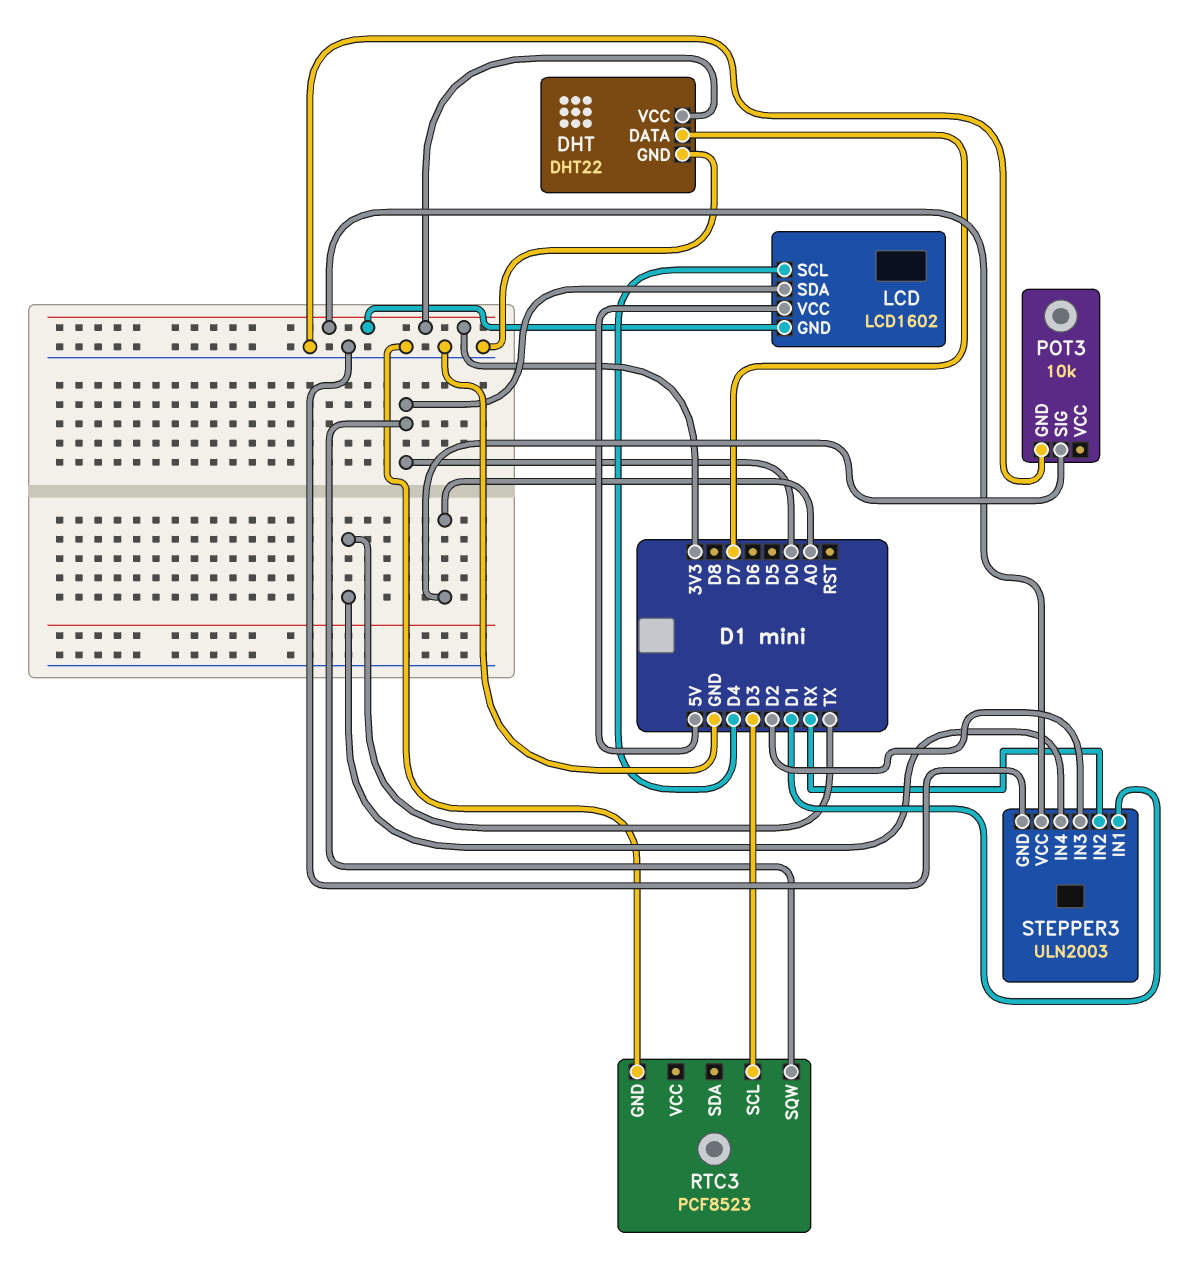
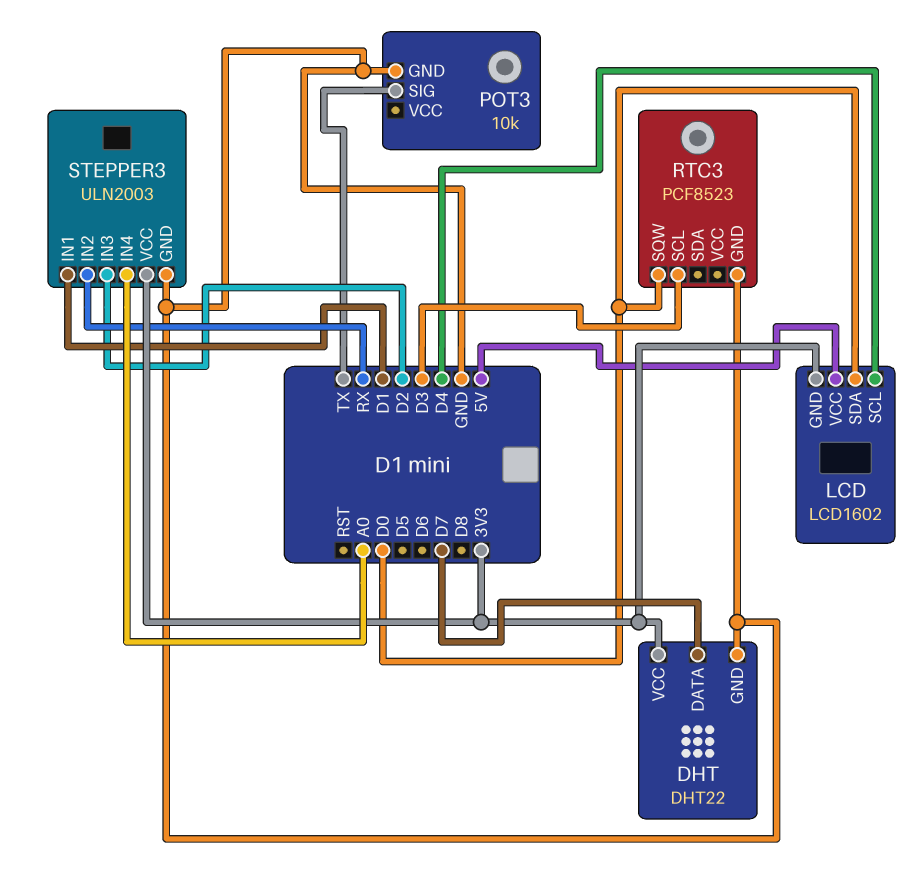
POT3 pin SIG: A0 -> TX
STEPPER3 pin IN4: TX -> A0

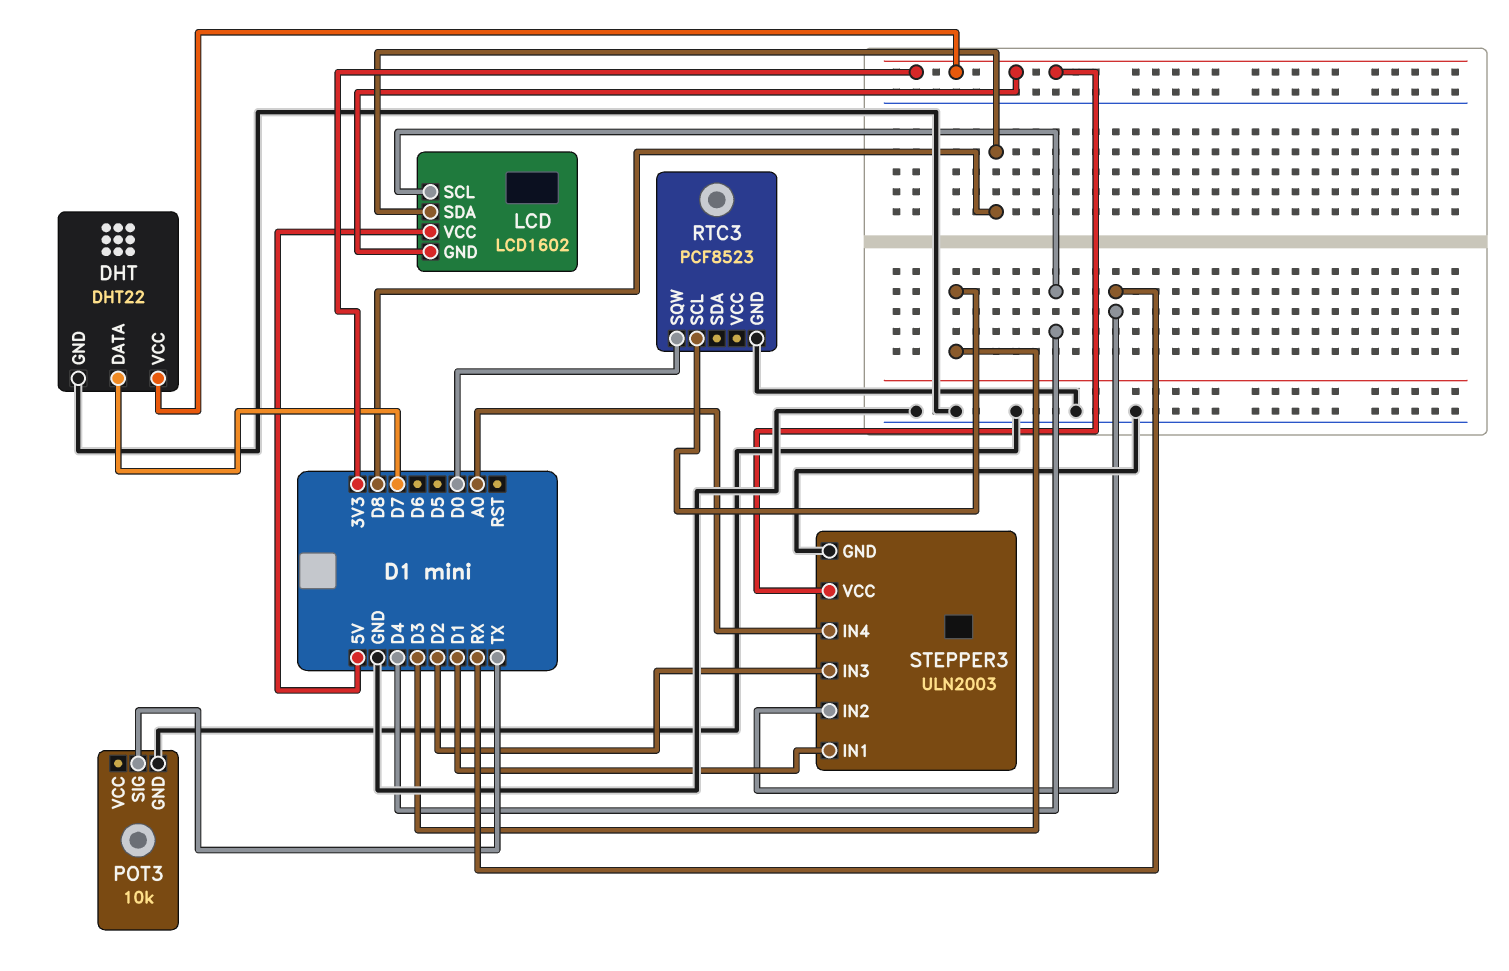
LCD pin SDA: D0 -> D8

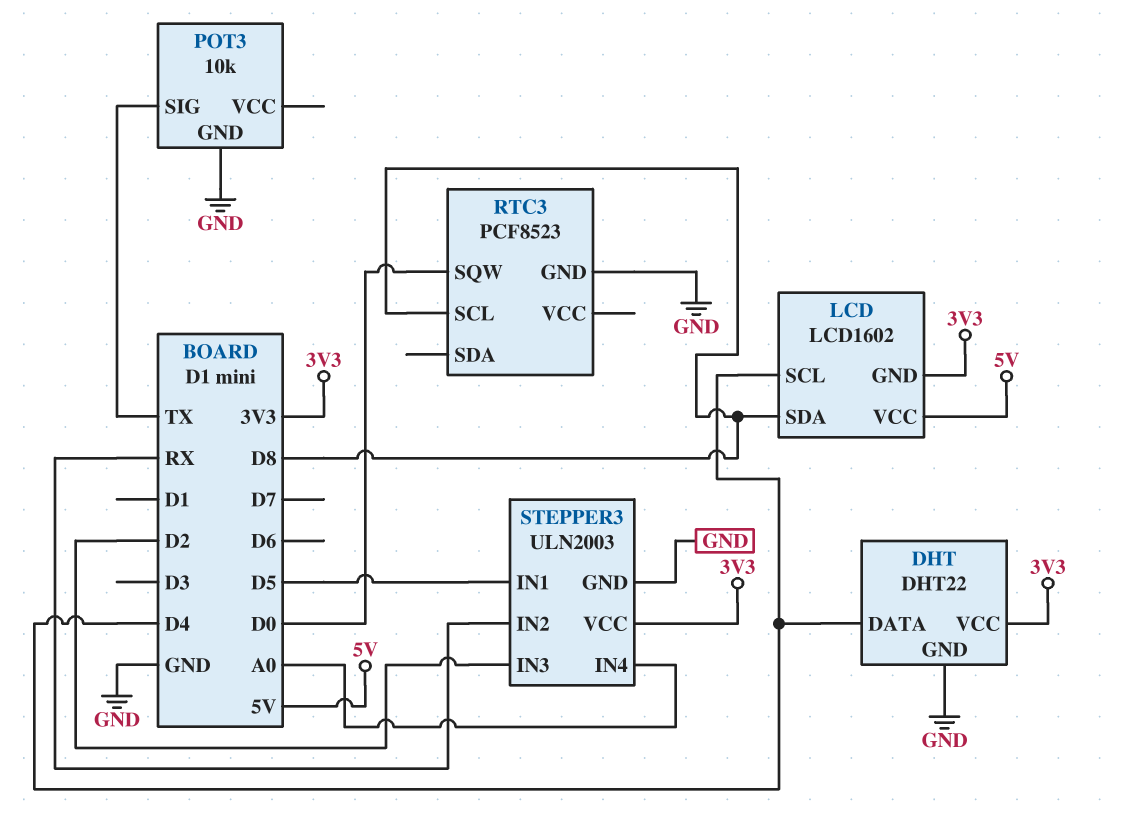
DHT pin DATA: D7 -> D4
RTC3 pin SCL: D3 -> D8
STEPPER3 pin IN1: D1 -> D5

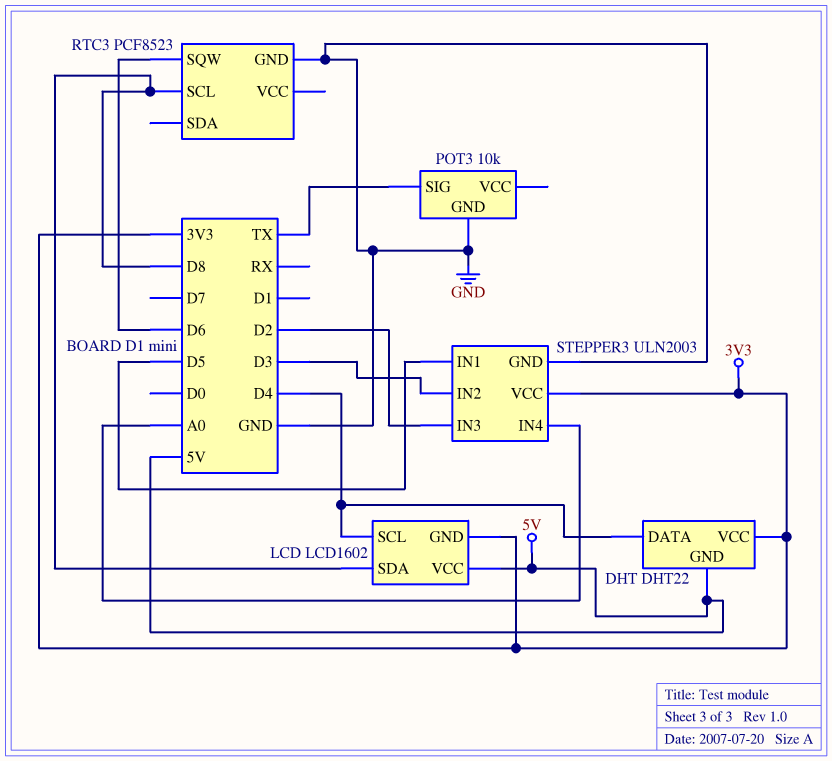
DHT pin GND: GND -> 5V
RTC3 pin SQW: D0 -> D6
STEPPER3 pin IN2: RX -> D3

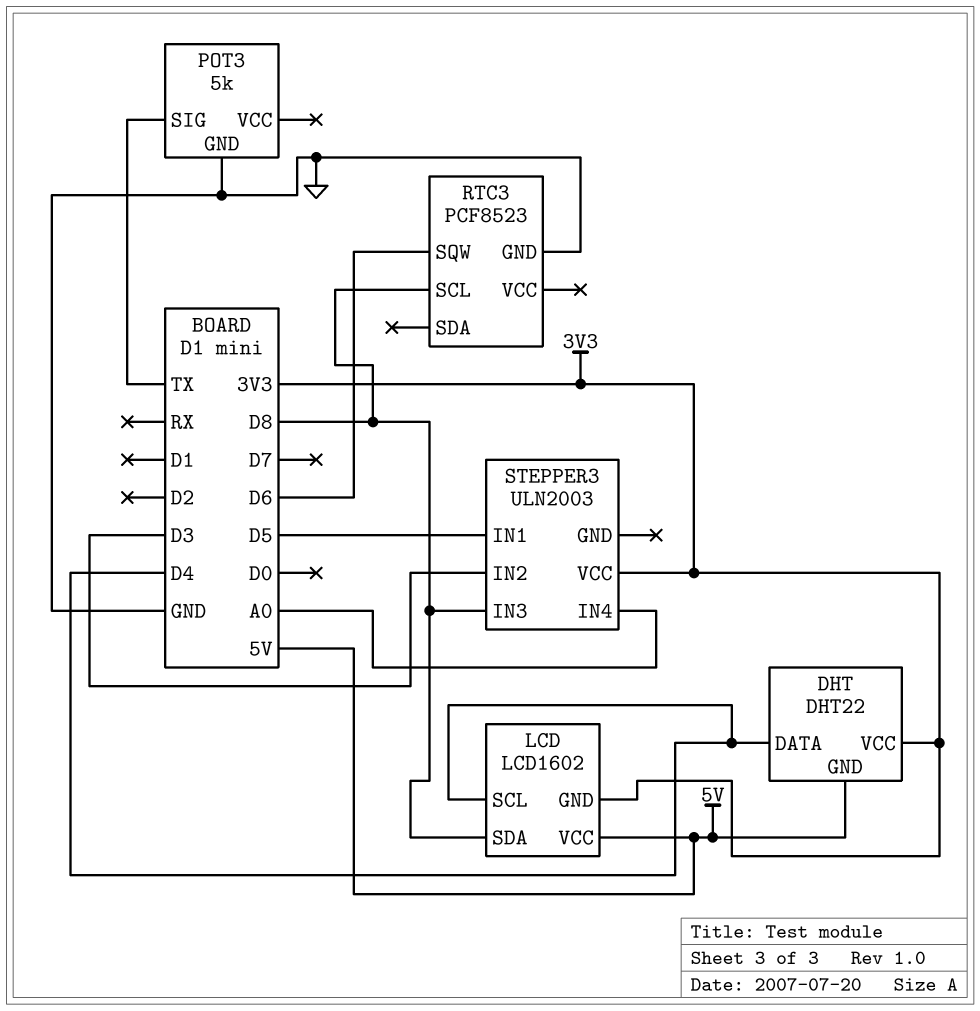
POT3: 10k -> 5k
STEPPER3 pin GND: GND -> none
STEPPER3 pin IN3: D2 -> D8

